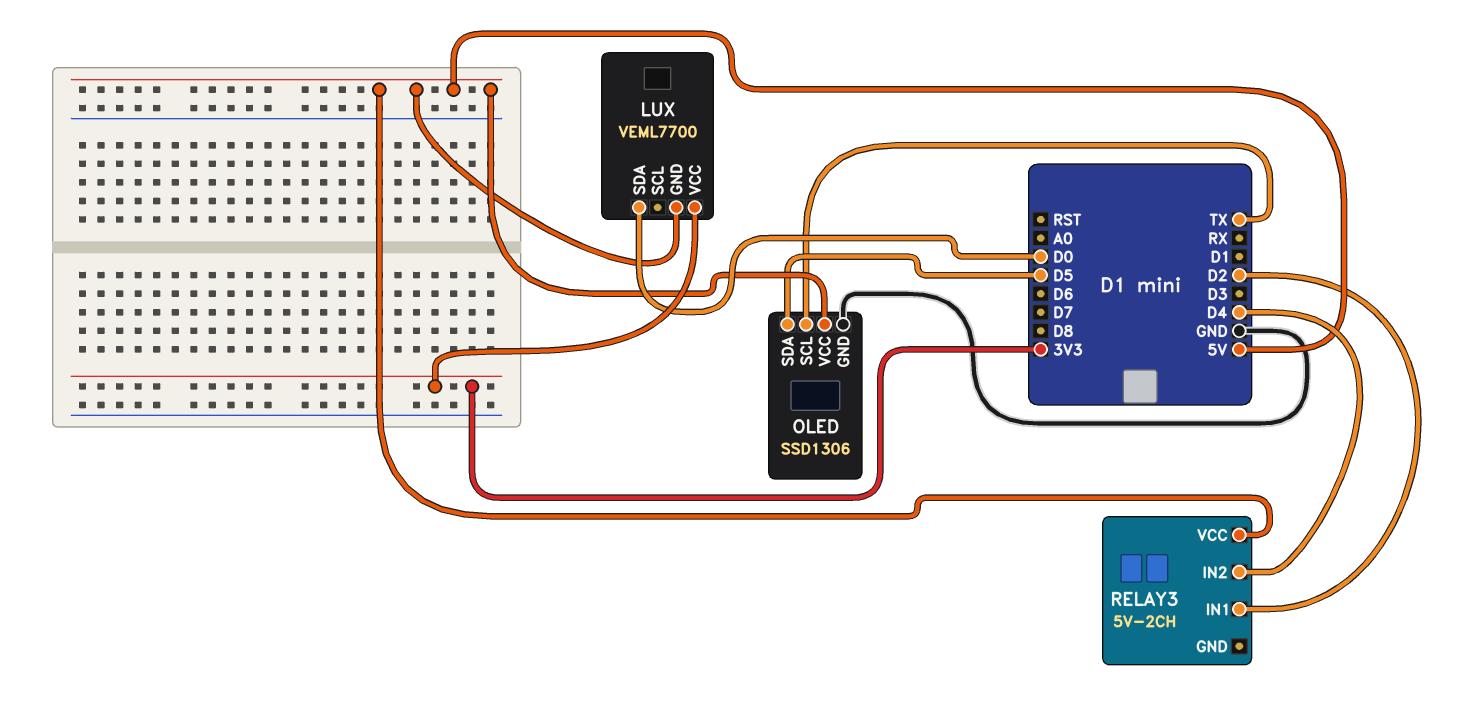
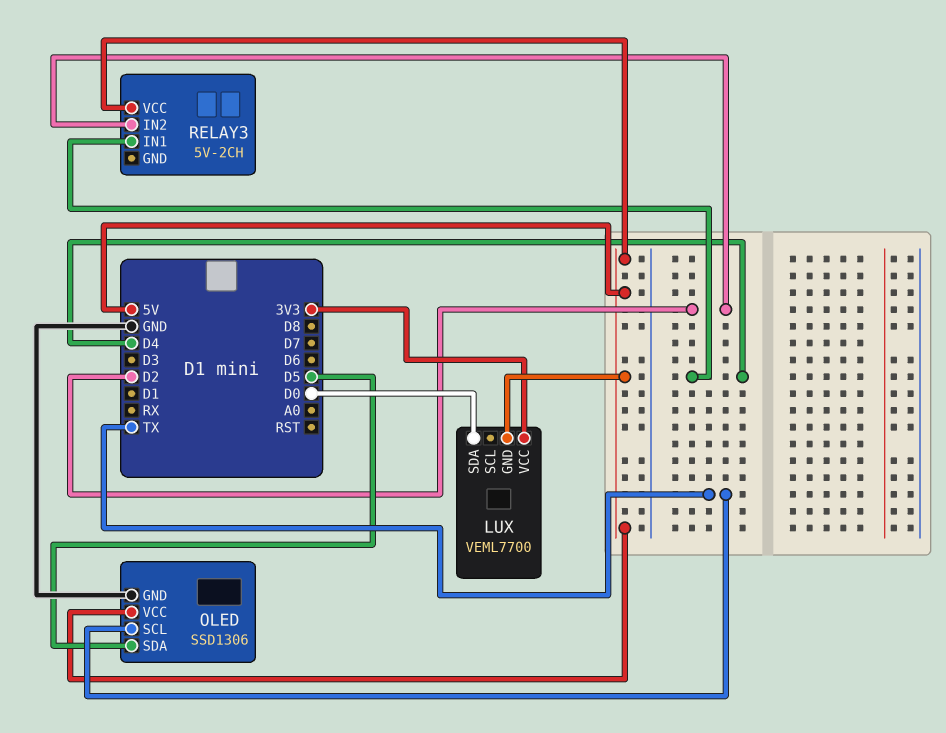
RELAY3 pin IN1: D2 -> D4
RELAY3 pin IN2: D4 -> D2

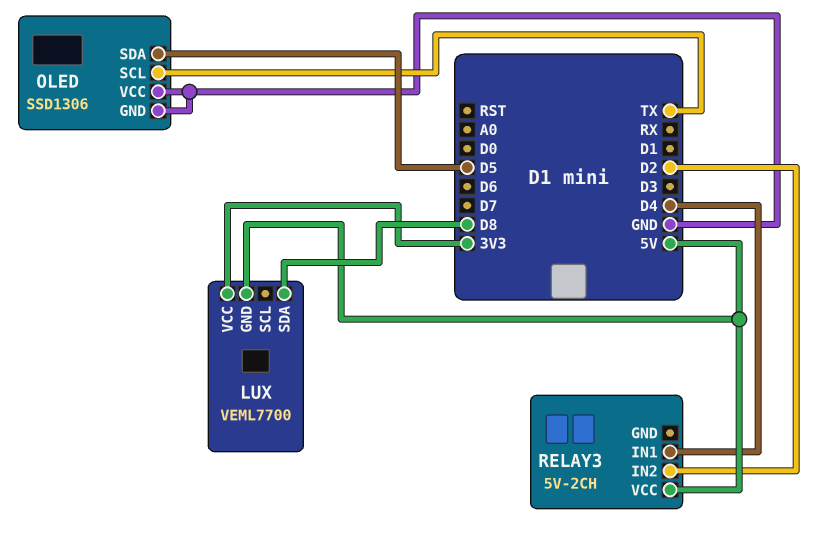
LUX pin SDA: D0 -> D8
OLED pin VCC: 5V -> GND

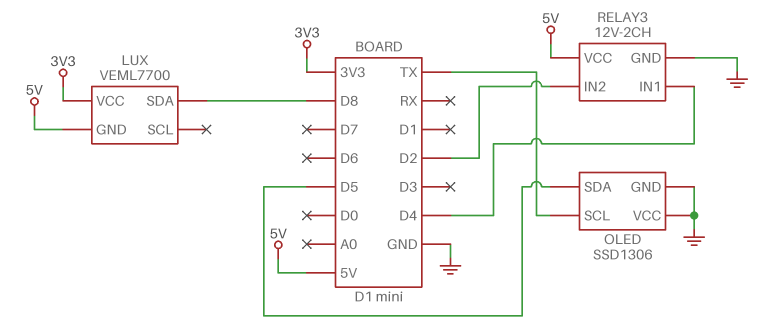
RELAY3: 5V-2CH -> 12V-2CH
RELAY3 pin GND: none -> GND

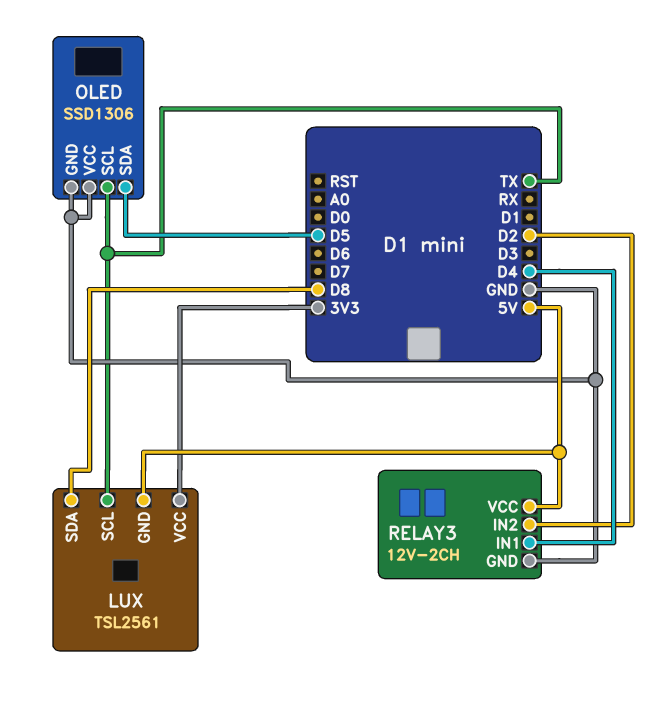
LUX: VEML7700 -> TSL2561
LUX pin SCL: none -> TX

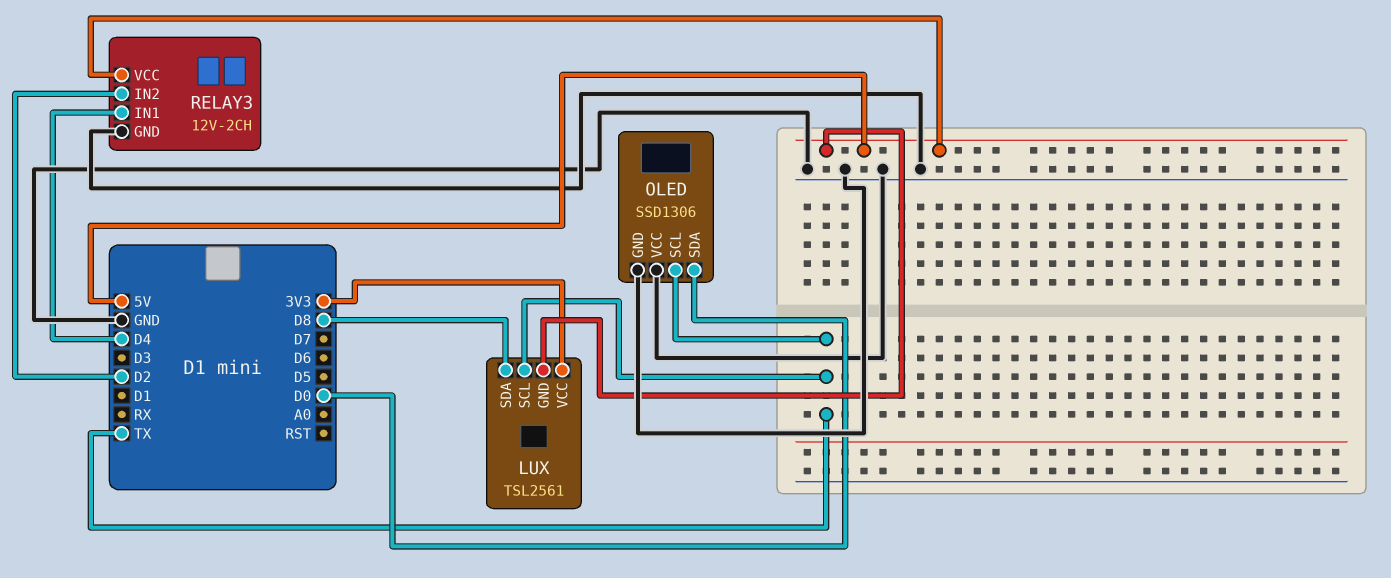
OLED pin SDA: D5 -> D0

